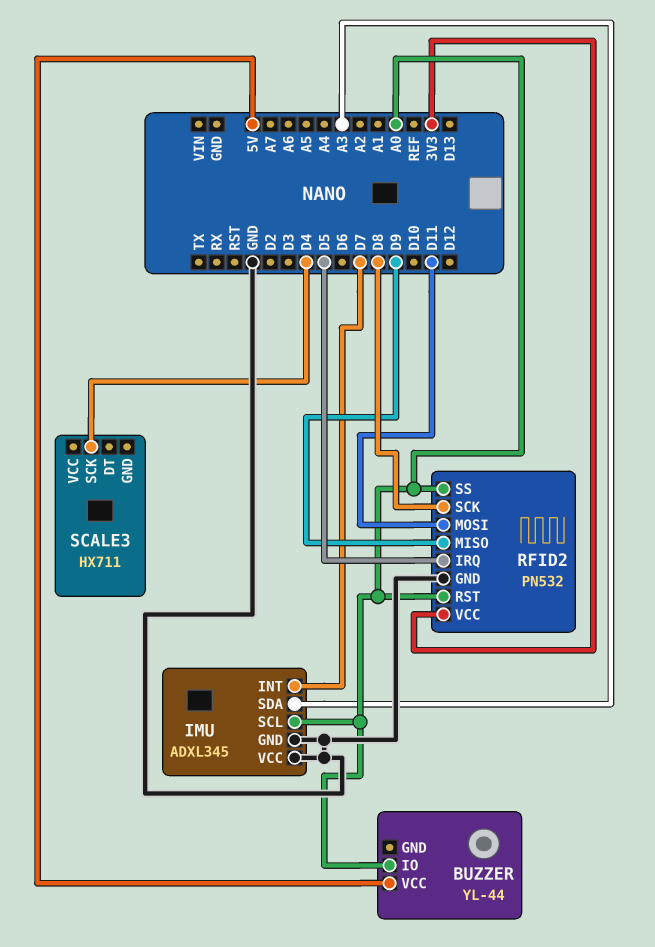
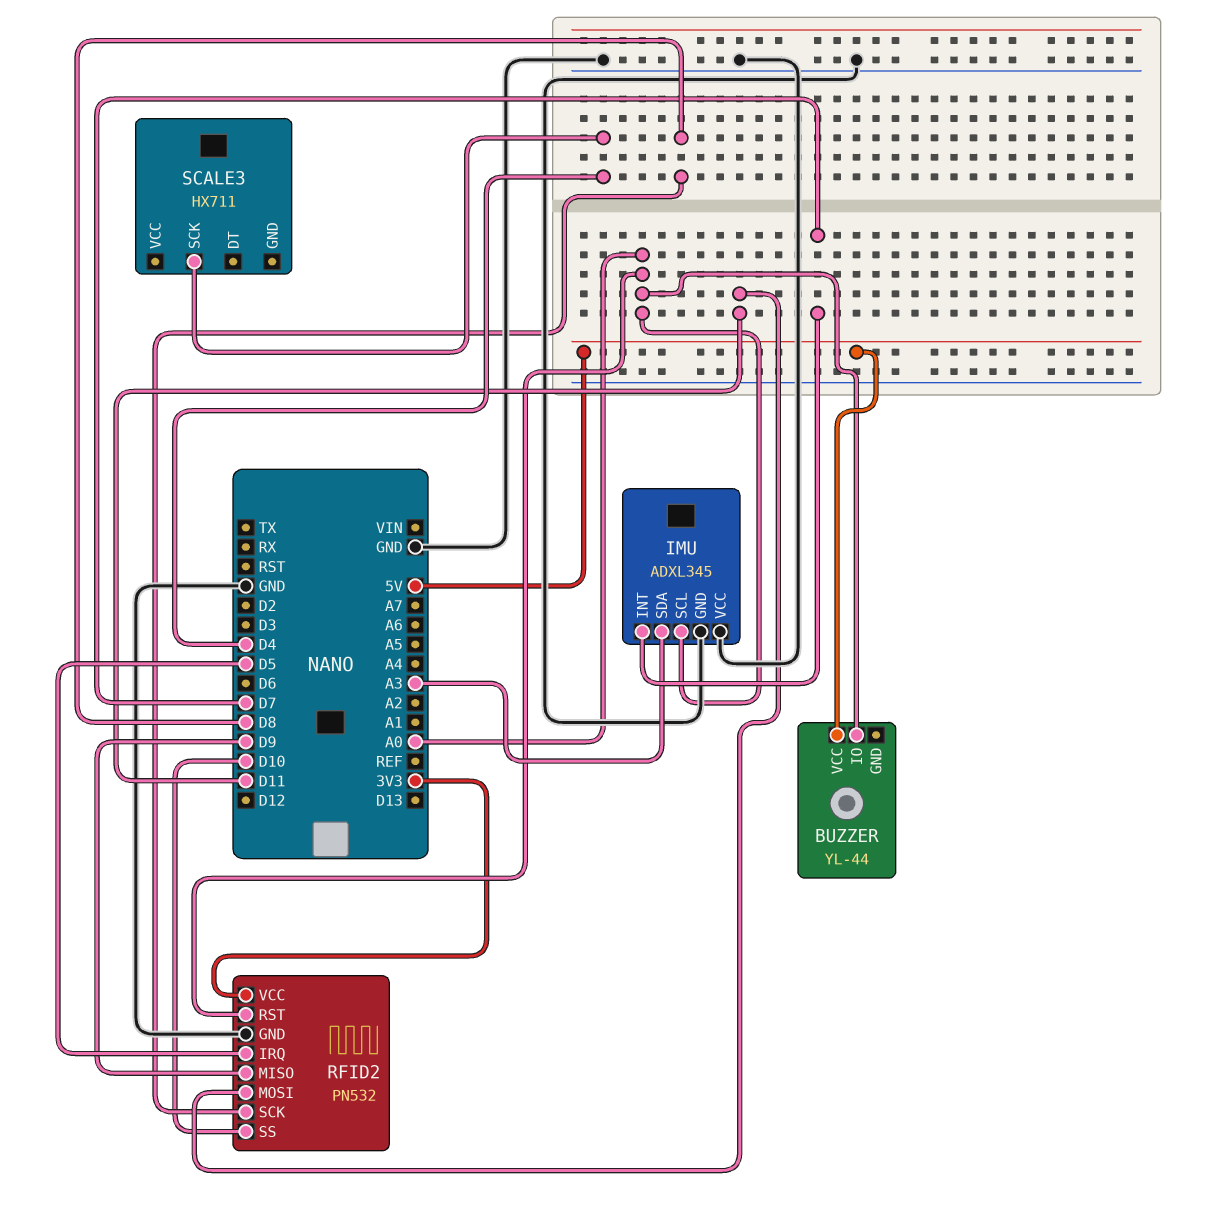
RFID2 pin SS: A0 -> D10

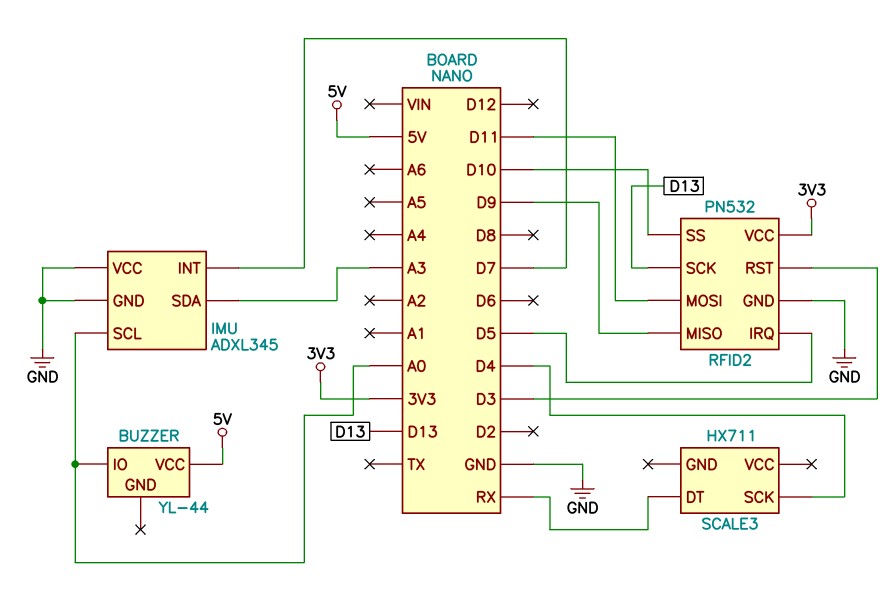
RFID2 pin RST: A0 -> D3
RFID2 pin SCK: D8 -> D13
SCALE3 pin DT: none -> RX

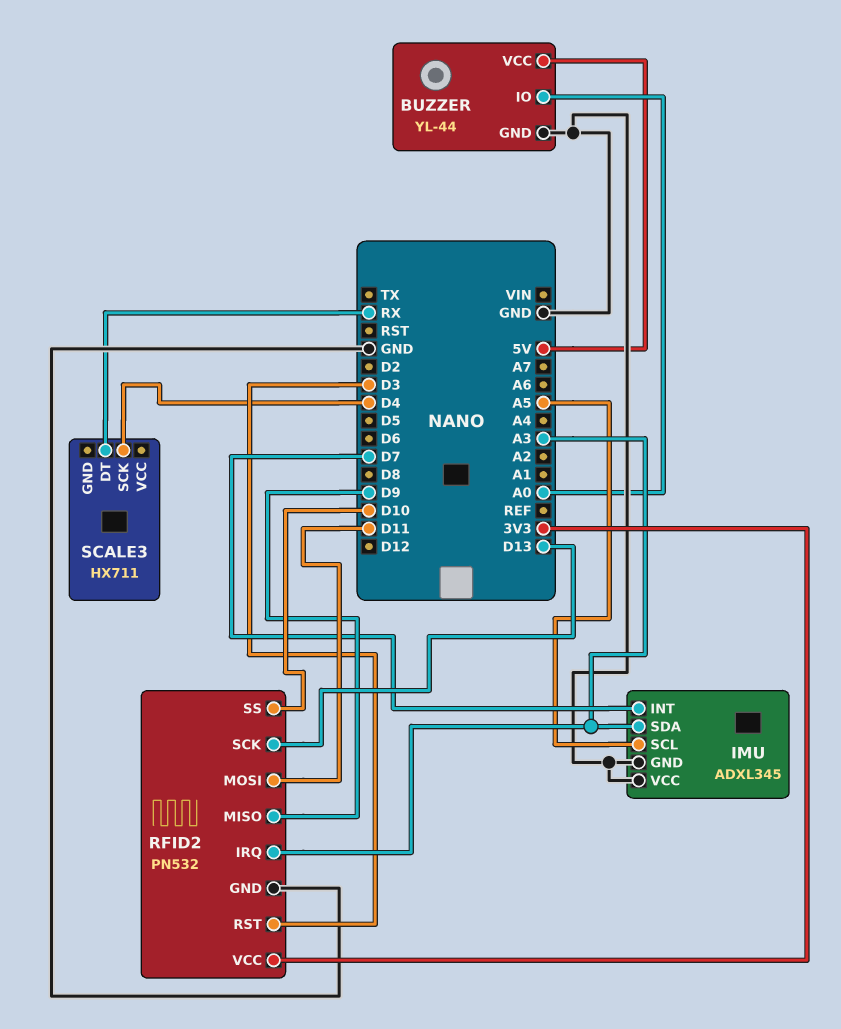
BUZZER pin GND: none -> GND
IMU pin SCL: A0 -> A5
RFID2 pin IRQ: D5 -> A3

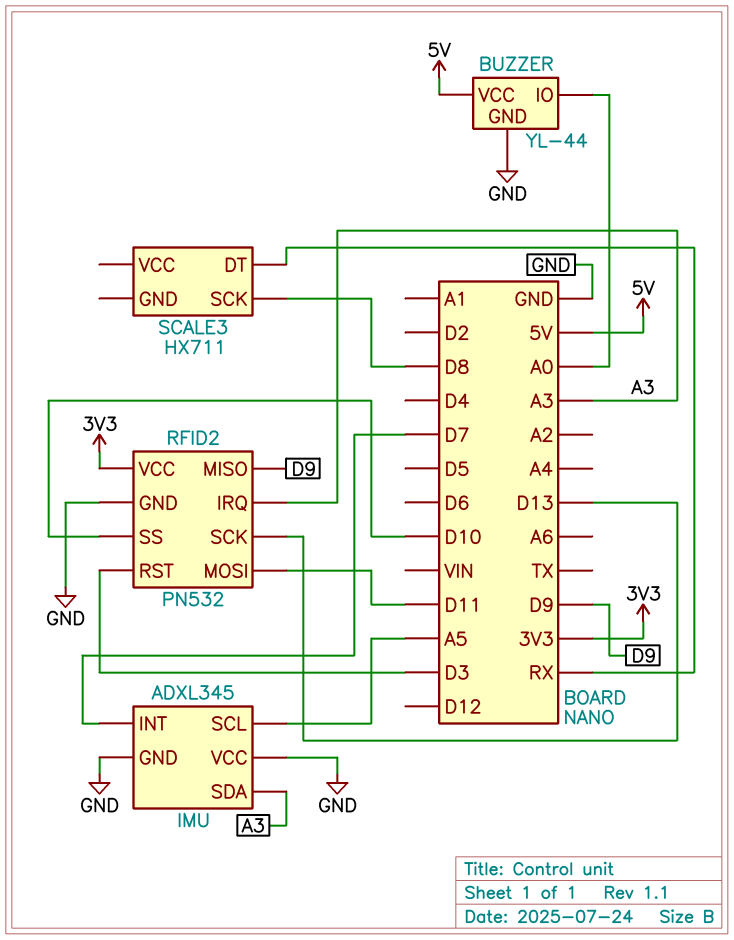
SCALE3 pin SCK: D4 -> D8

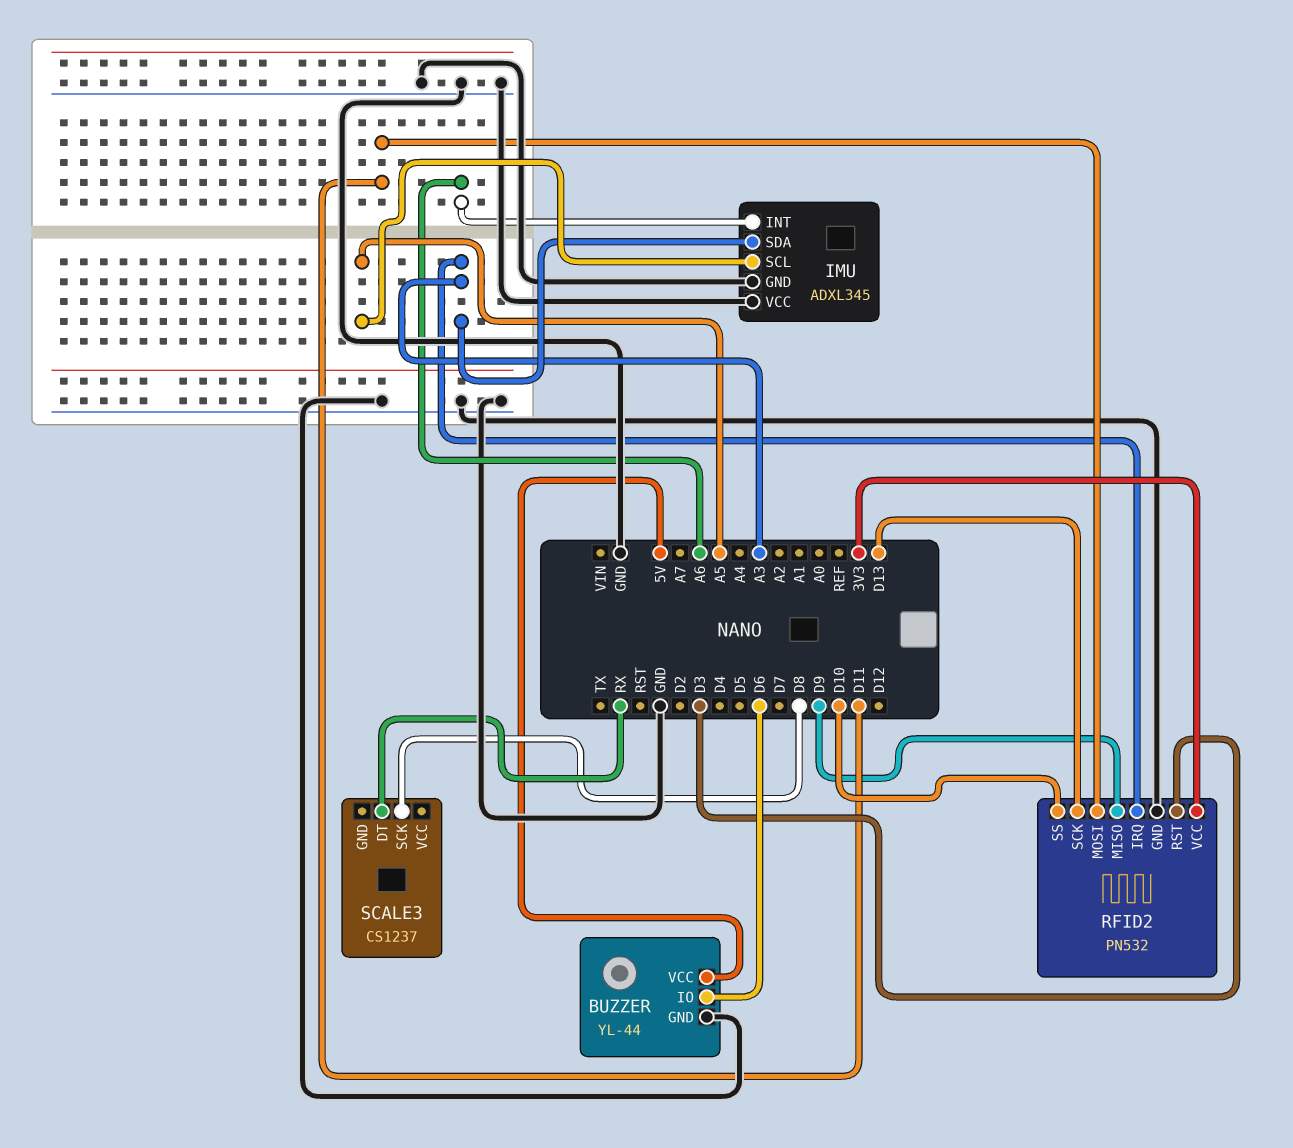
BUZZER pin IO: A0 -> D6
IMU pin INT: D7 -> A6
SCALE3: HX711 -> CS1237

